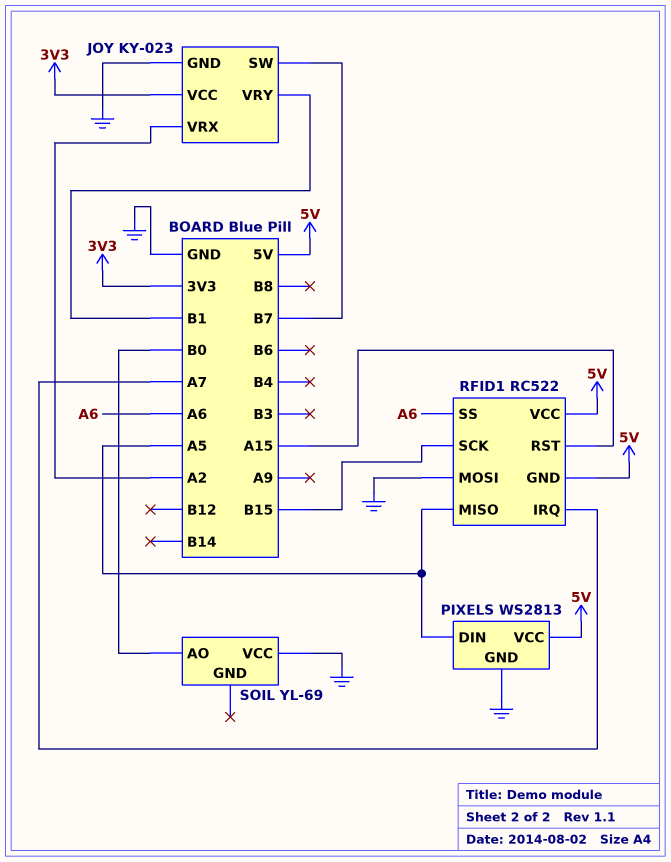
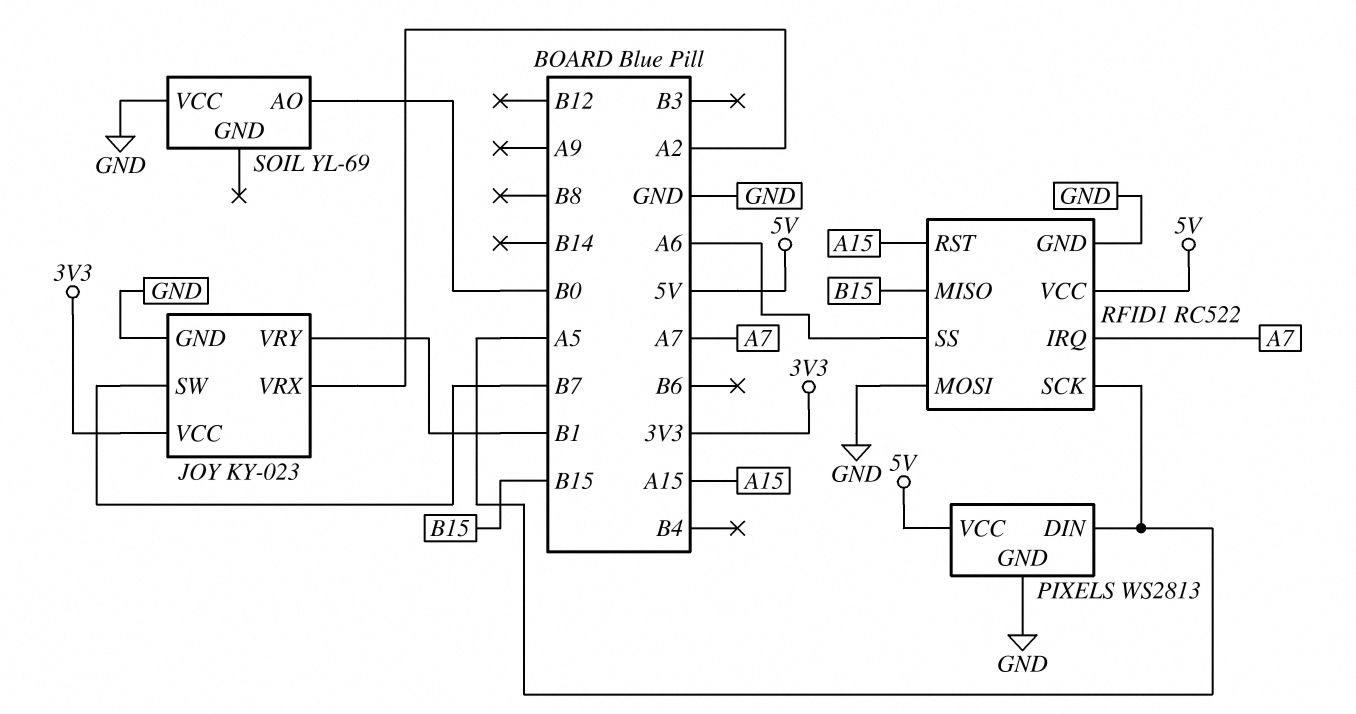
RFID1 pin GND: 5V -> GND
RFID1 pin MISO: A5 -> B15
RFID1 pin SCK: B15 -> A5

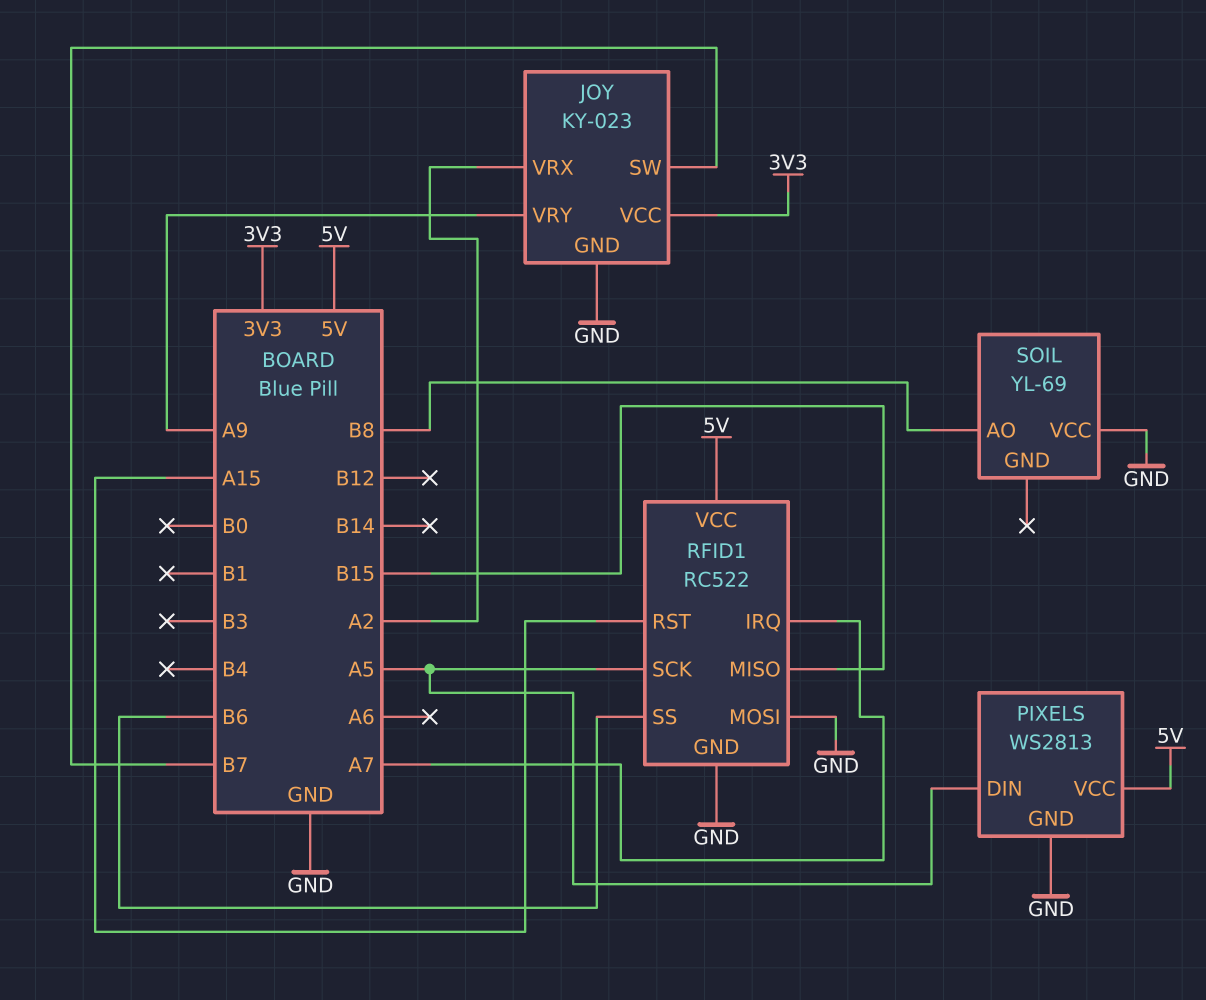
JOY pin VRY: B1 -> A9
RFID1 pin SS: A6 -> B6
SOIL pin AO: B0 -> B8

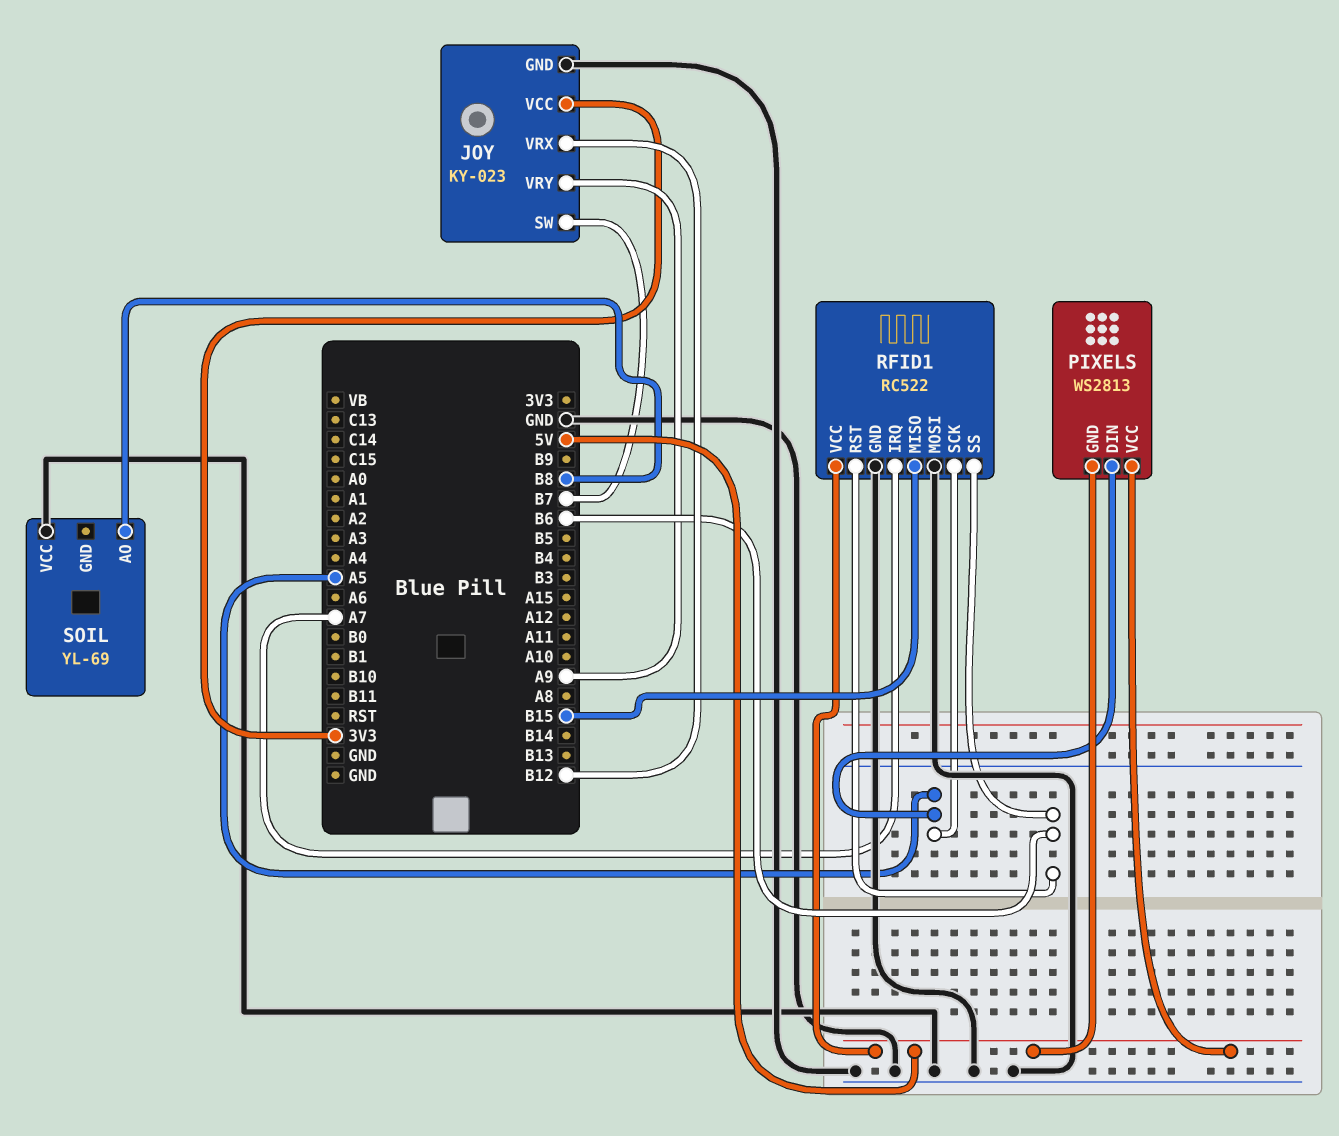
JOY pin VRX: A2 -> B12
PIXELS pin GND: GND -> 5V
RFID1 pin RST: A15 -> B6

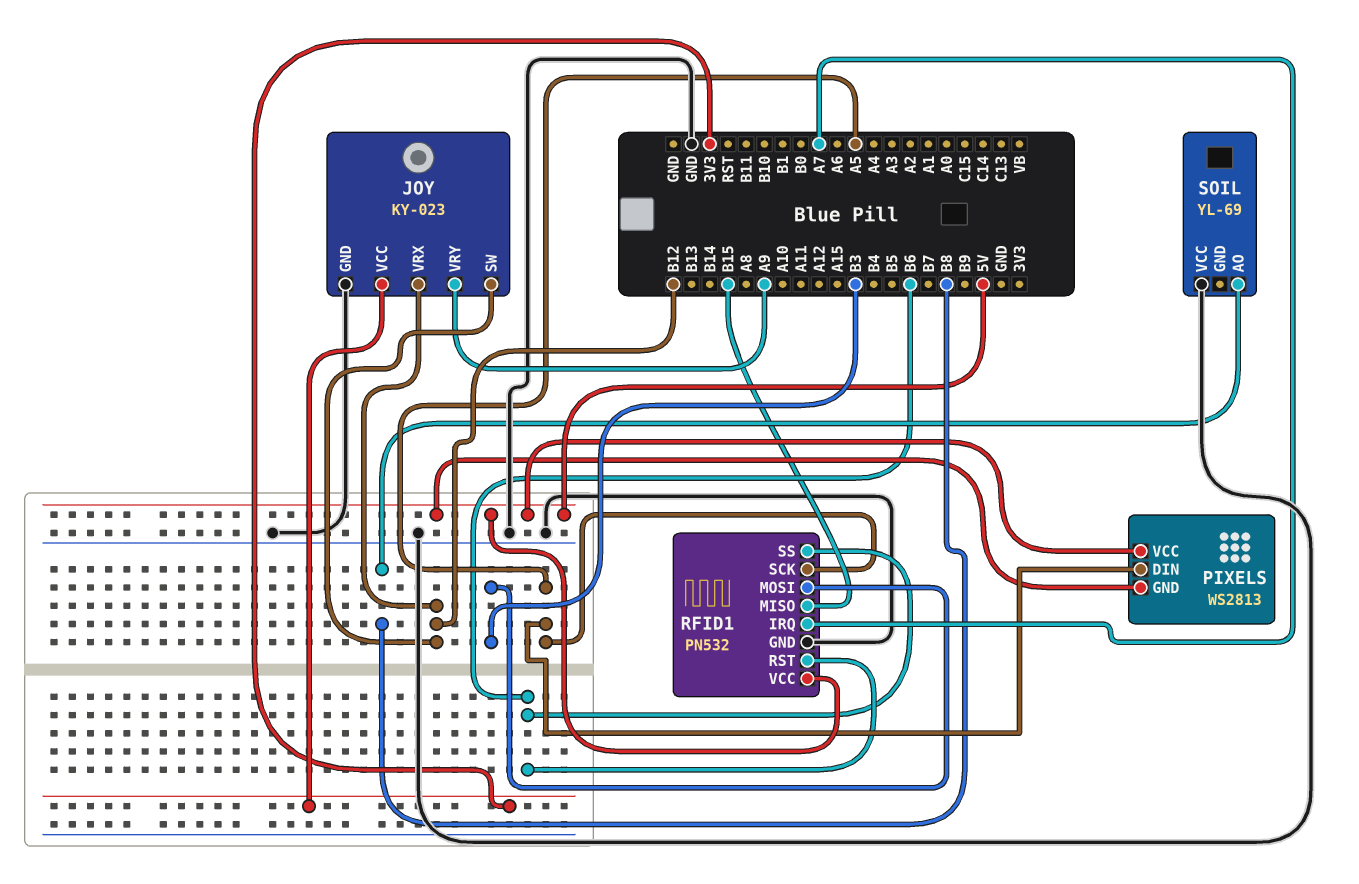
JOY pin SW: B7 -> B12
RFID1: RC522 -> PN532
RFID1 pin MOSI: GND -> B3

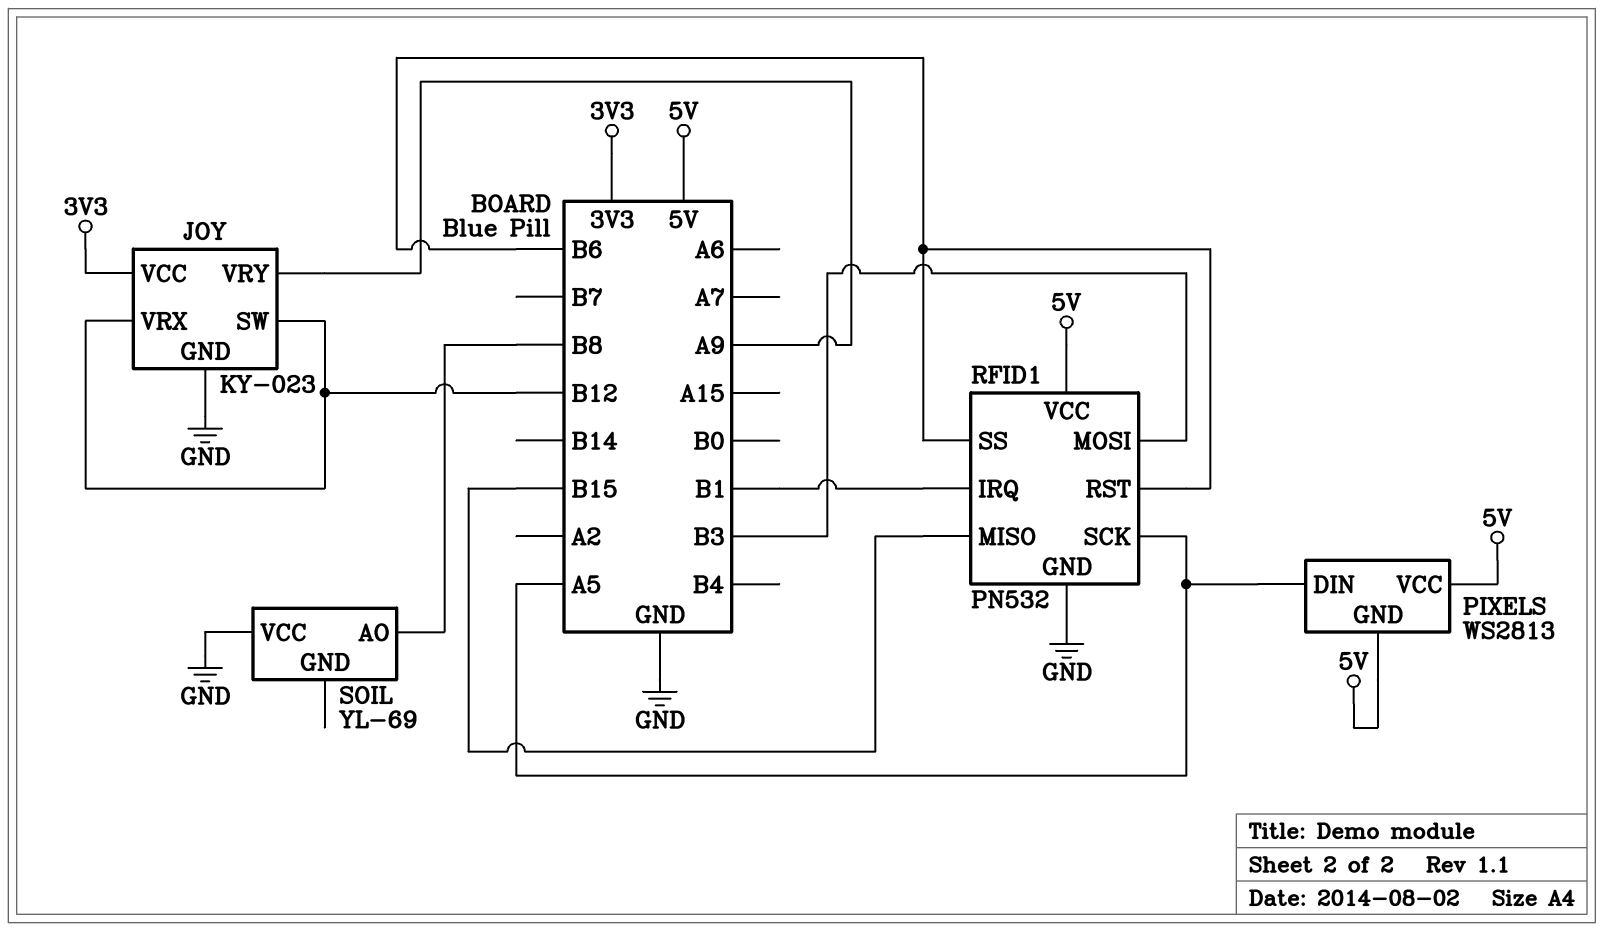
RFID1 pin IRQ: A7 -> B1

